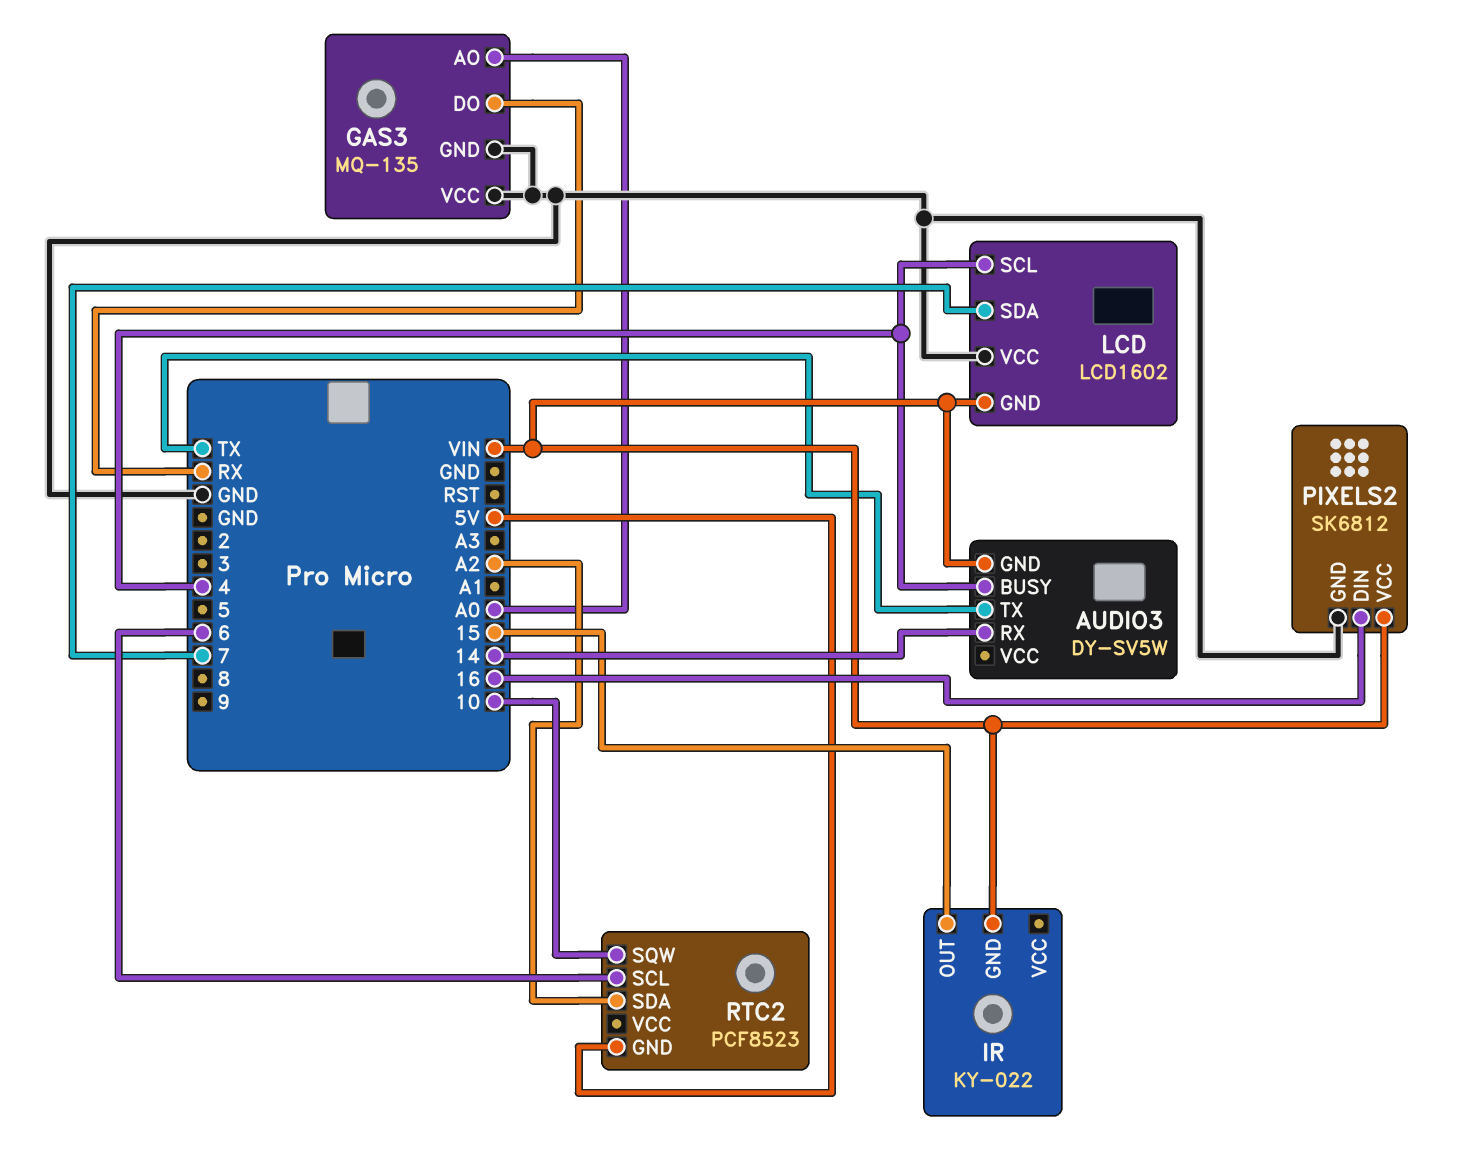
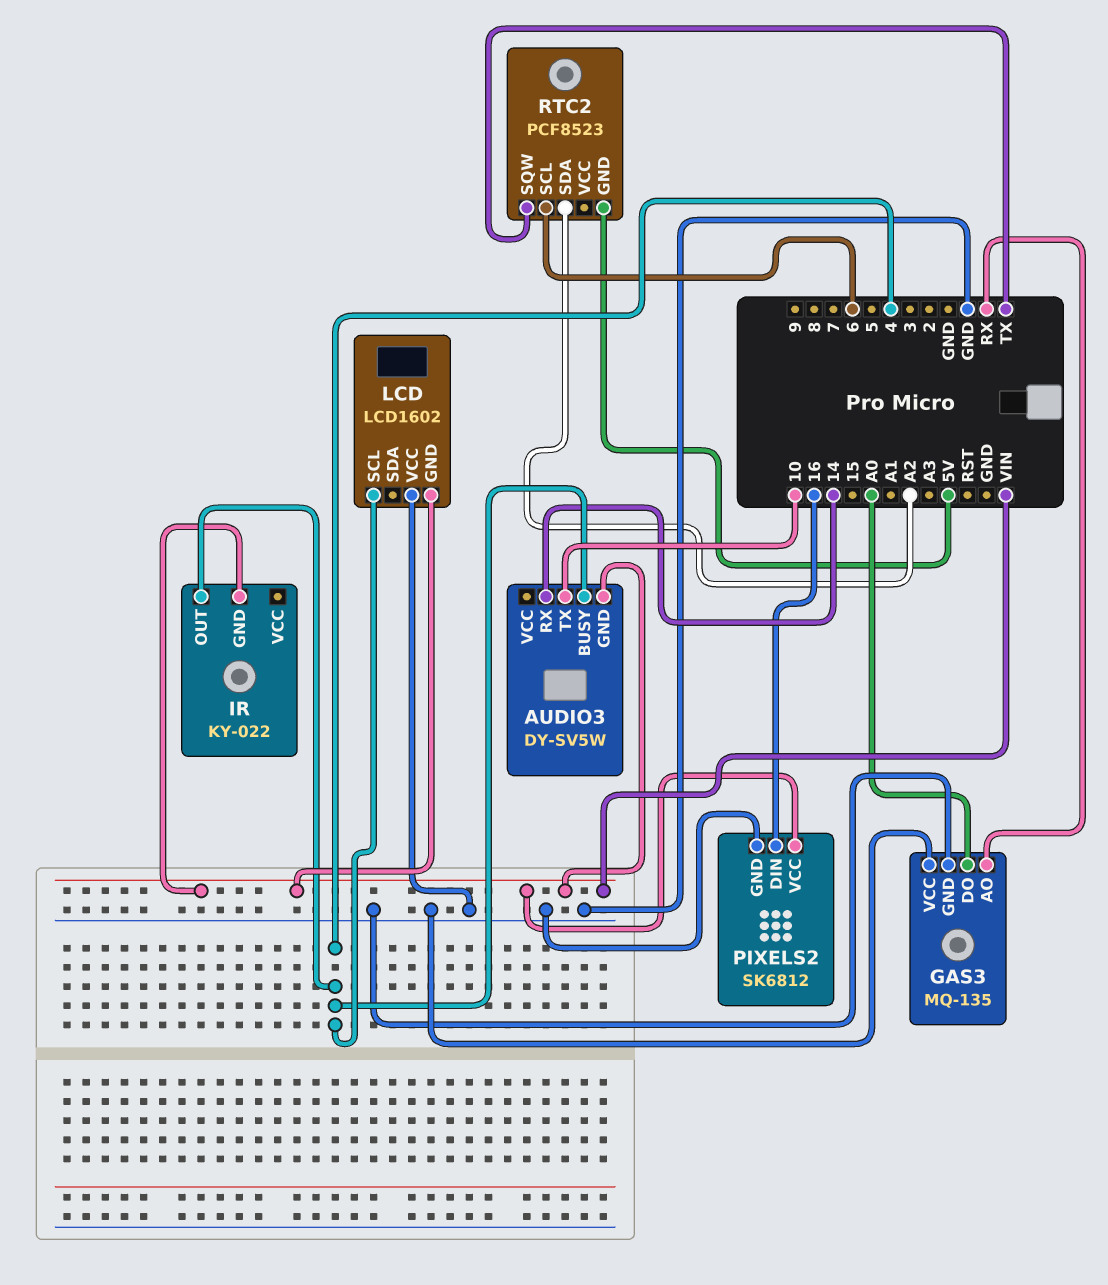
AUDIO3 pin TX: TX -> 10
GAS3 pin AO: A0 -> RX
GAS3 pin DO: RX -> A0
IR pin OUT: 15 -> 4
LCD pin SDA: 7 -> none
RTC2 pin SQW: 10 -> TX

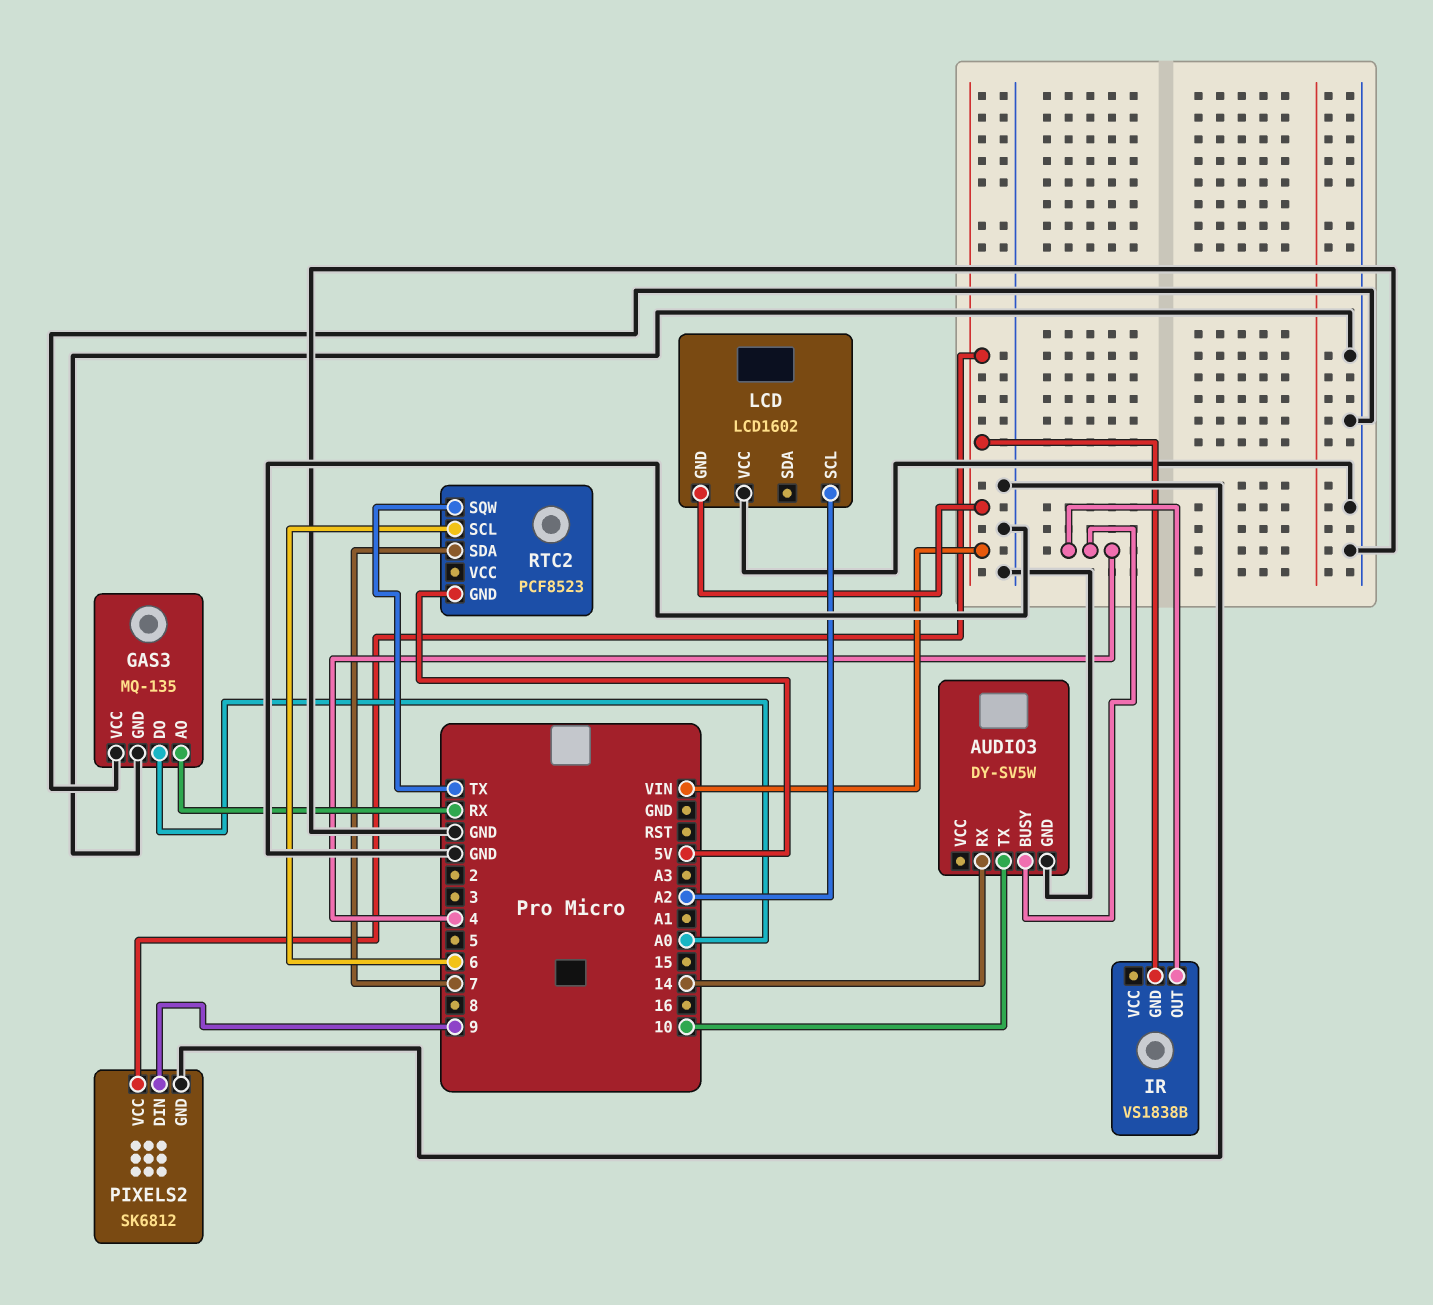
AUDIO3 pin GND: VIN -> GND
IR: KY-022 -> VS1838B
LCD pin SCL: 4 -> A2
PIXELS2 pin DIN: 16 -> 9
RTC2 pin SDA: A2 -> 7

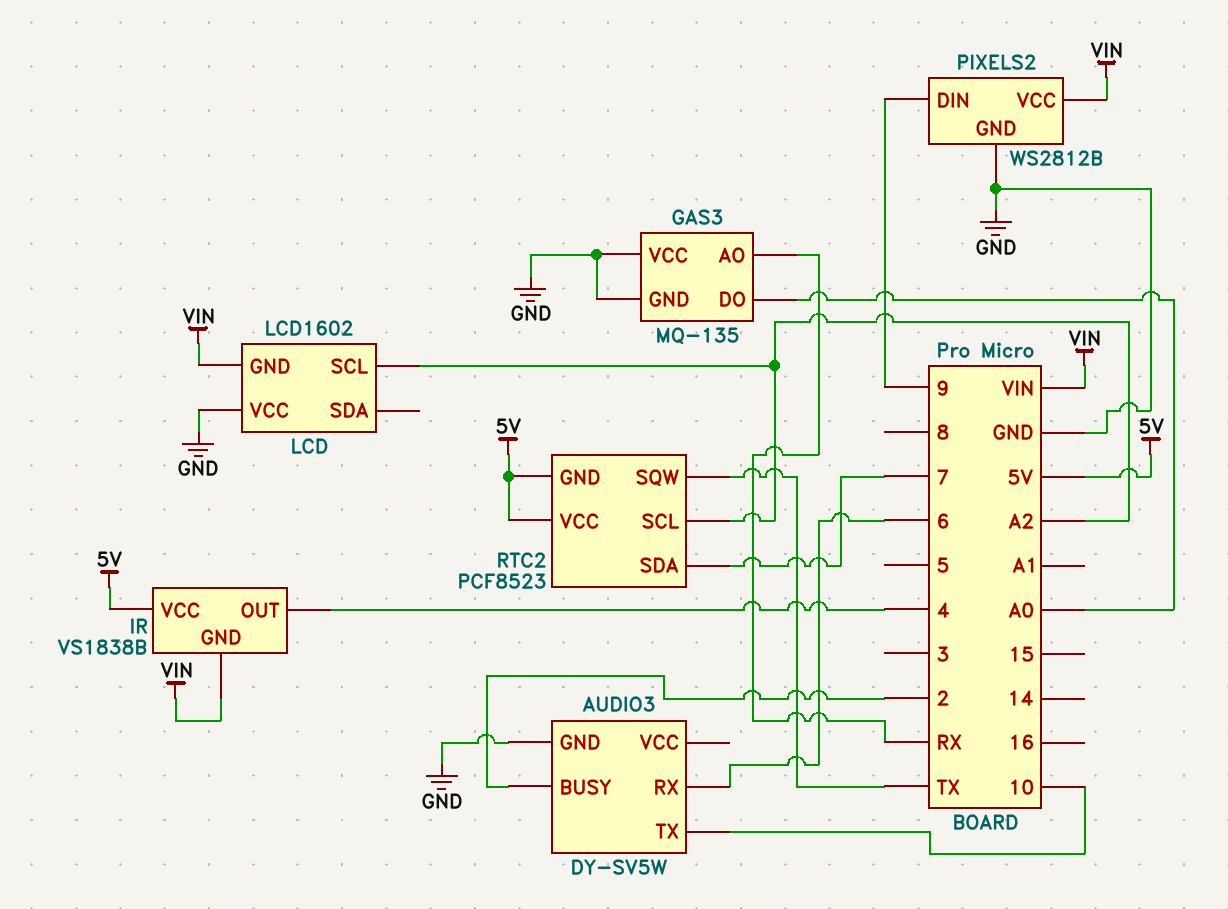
AUDIO3 pin BUSY: 4 -> 2
AUDIO3 pin RX: 14 -> 6
IR pin VCC: none -> 5V
PIXELS2: SK6812 -> WS2812B
RTC2 pin SCL: 6 -> A2
RTC2 pin VCC: none -> 5V

